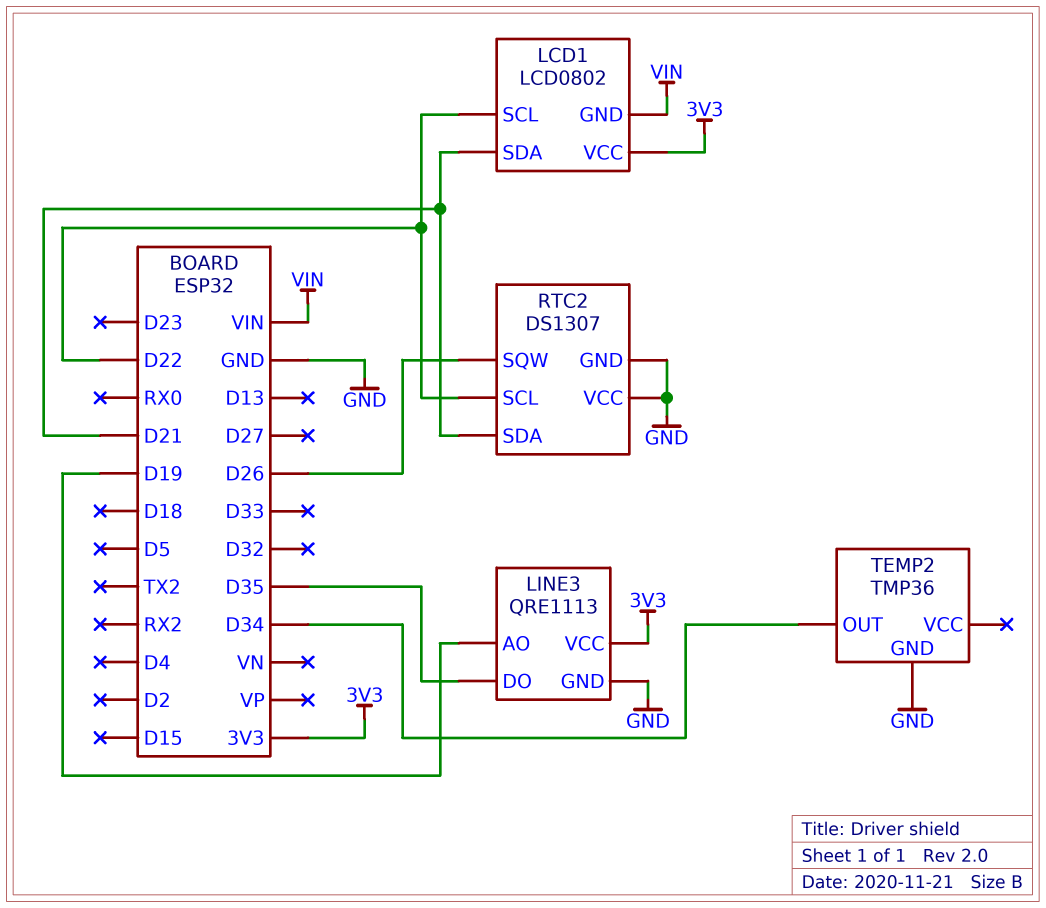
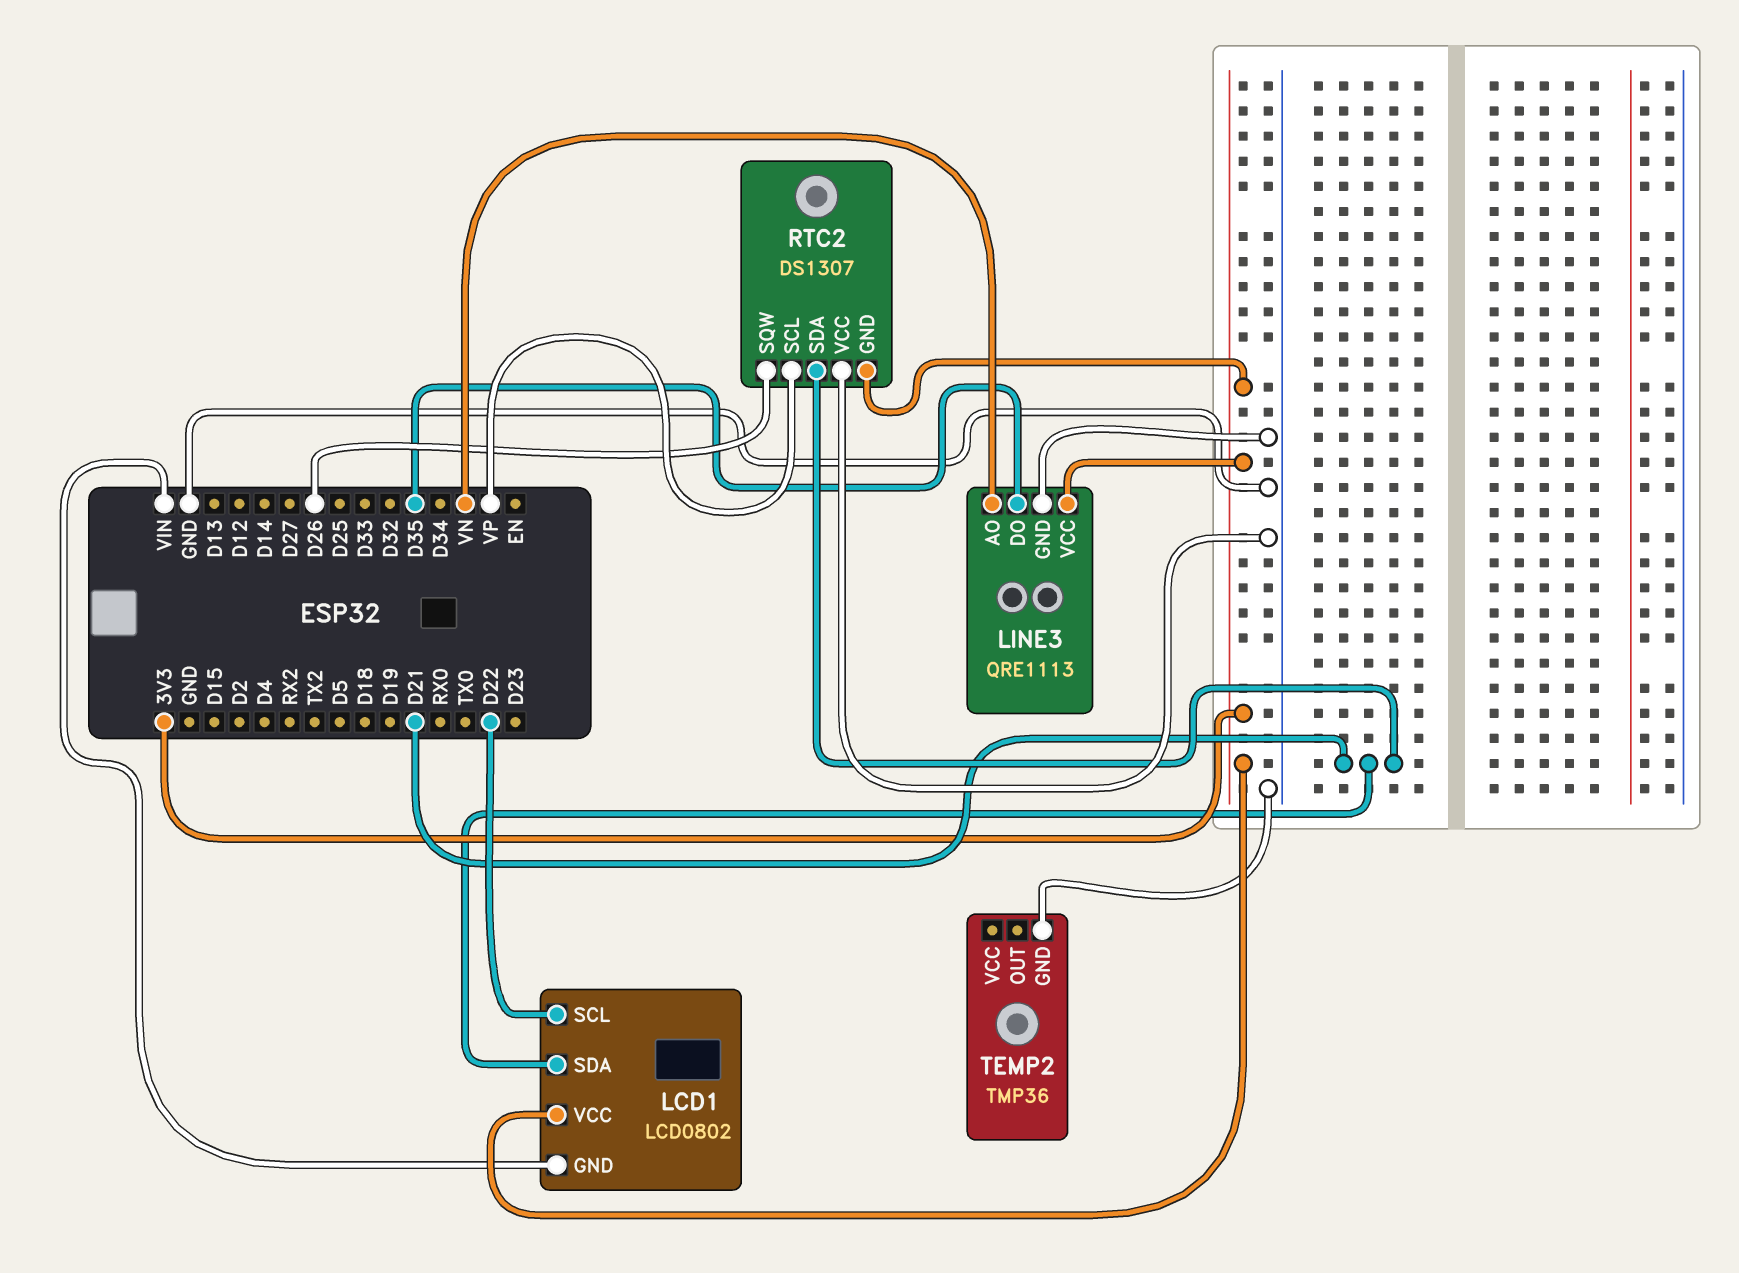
LINE3 pin AO: D19 -> VN
RTC2 pin GND: GND -> 3V3
RTC2 pin SCL: D22 -> VP
TEMP2 pin OUT: D34 -> none

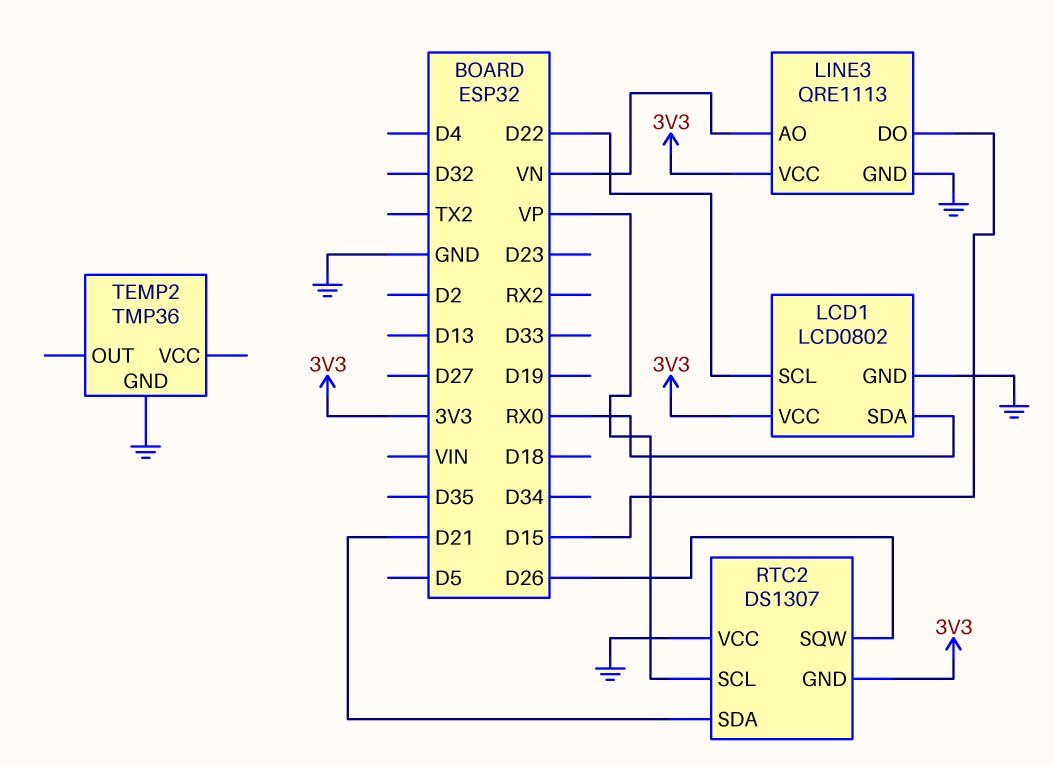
LCD1 pin GND: VIN -> GND
LCD1 pin SDA: D21 -> RX0
LINE3 pin DO: D35 -> D15

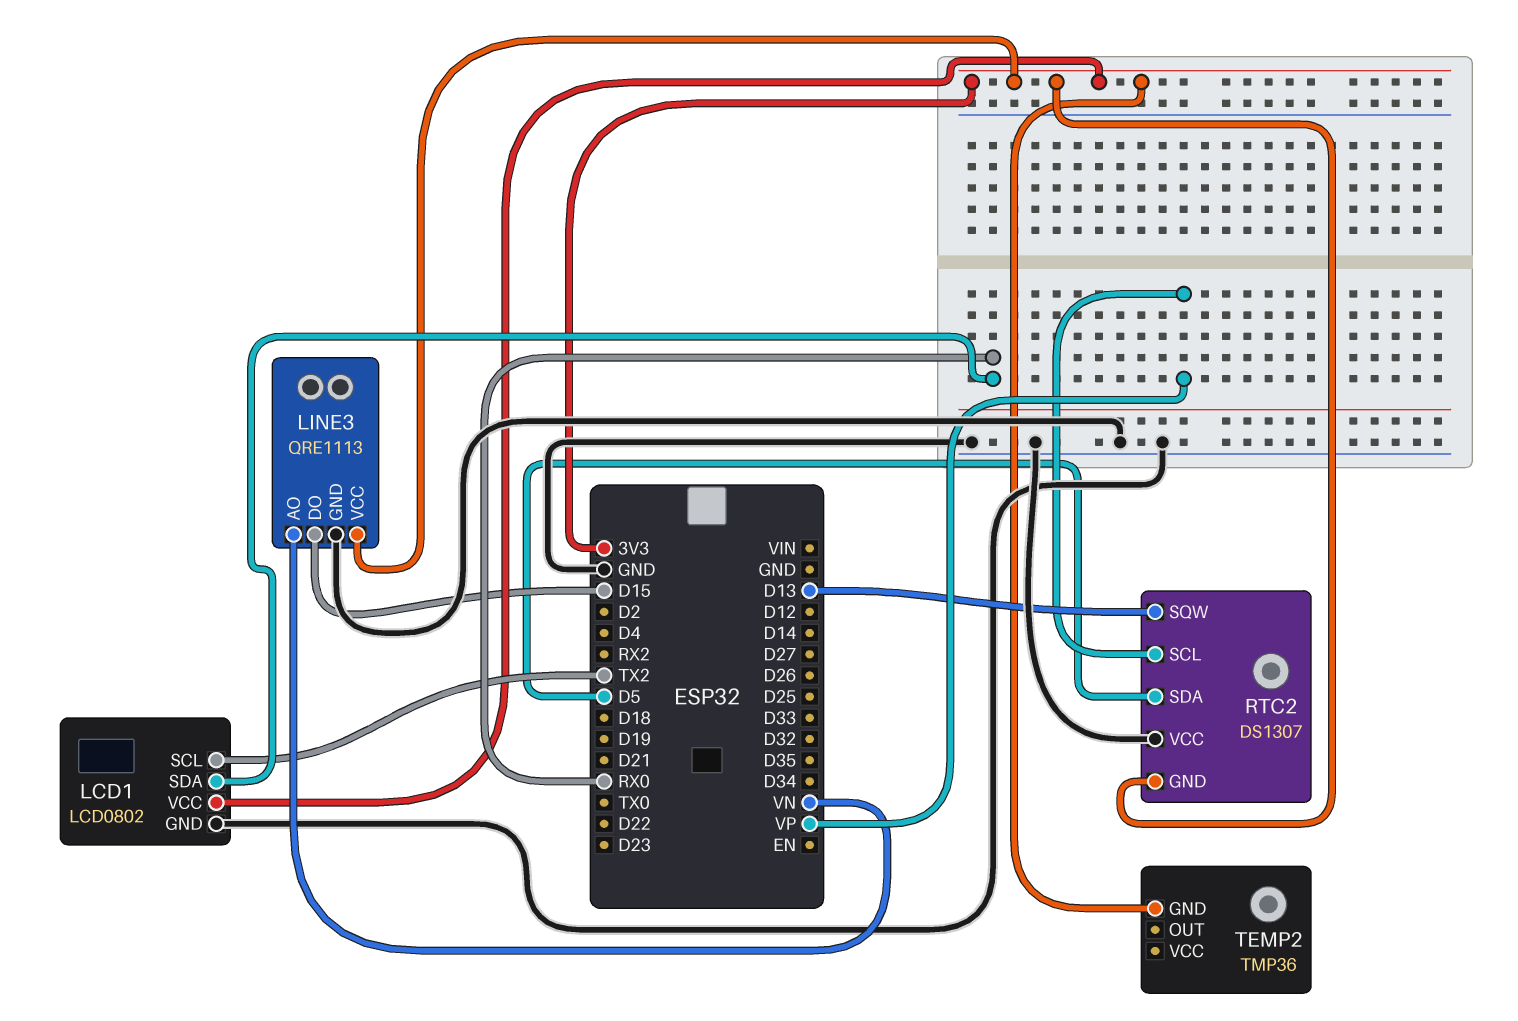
LCD1 pin SCL: D22 -> TX2
RTC2 pin SDA: D21 -> D5
RTC2 pin SQW: D26 -> D13
TEMP2 pin GND: GND -> 3V3

